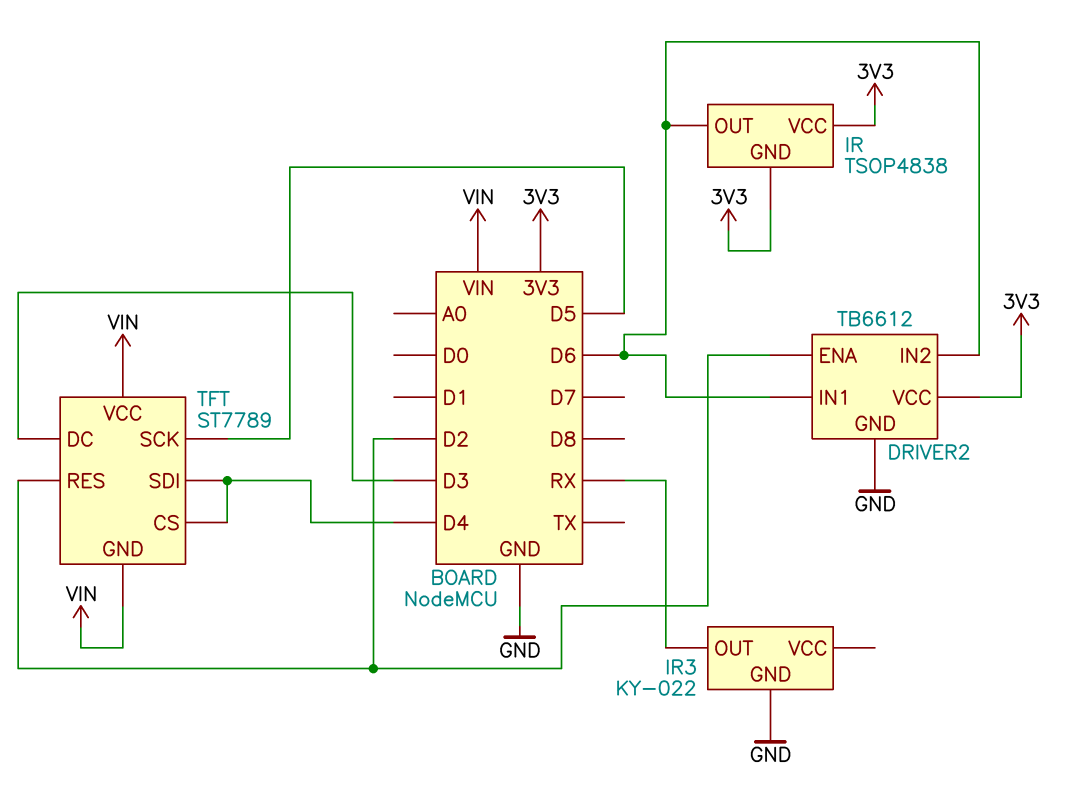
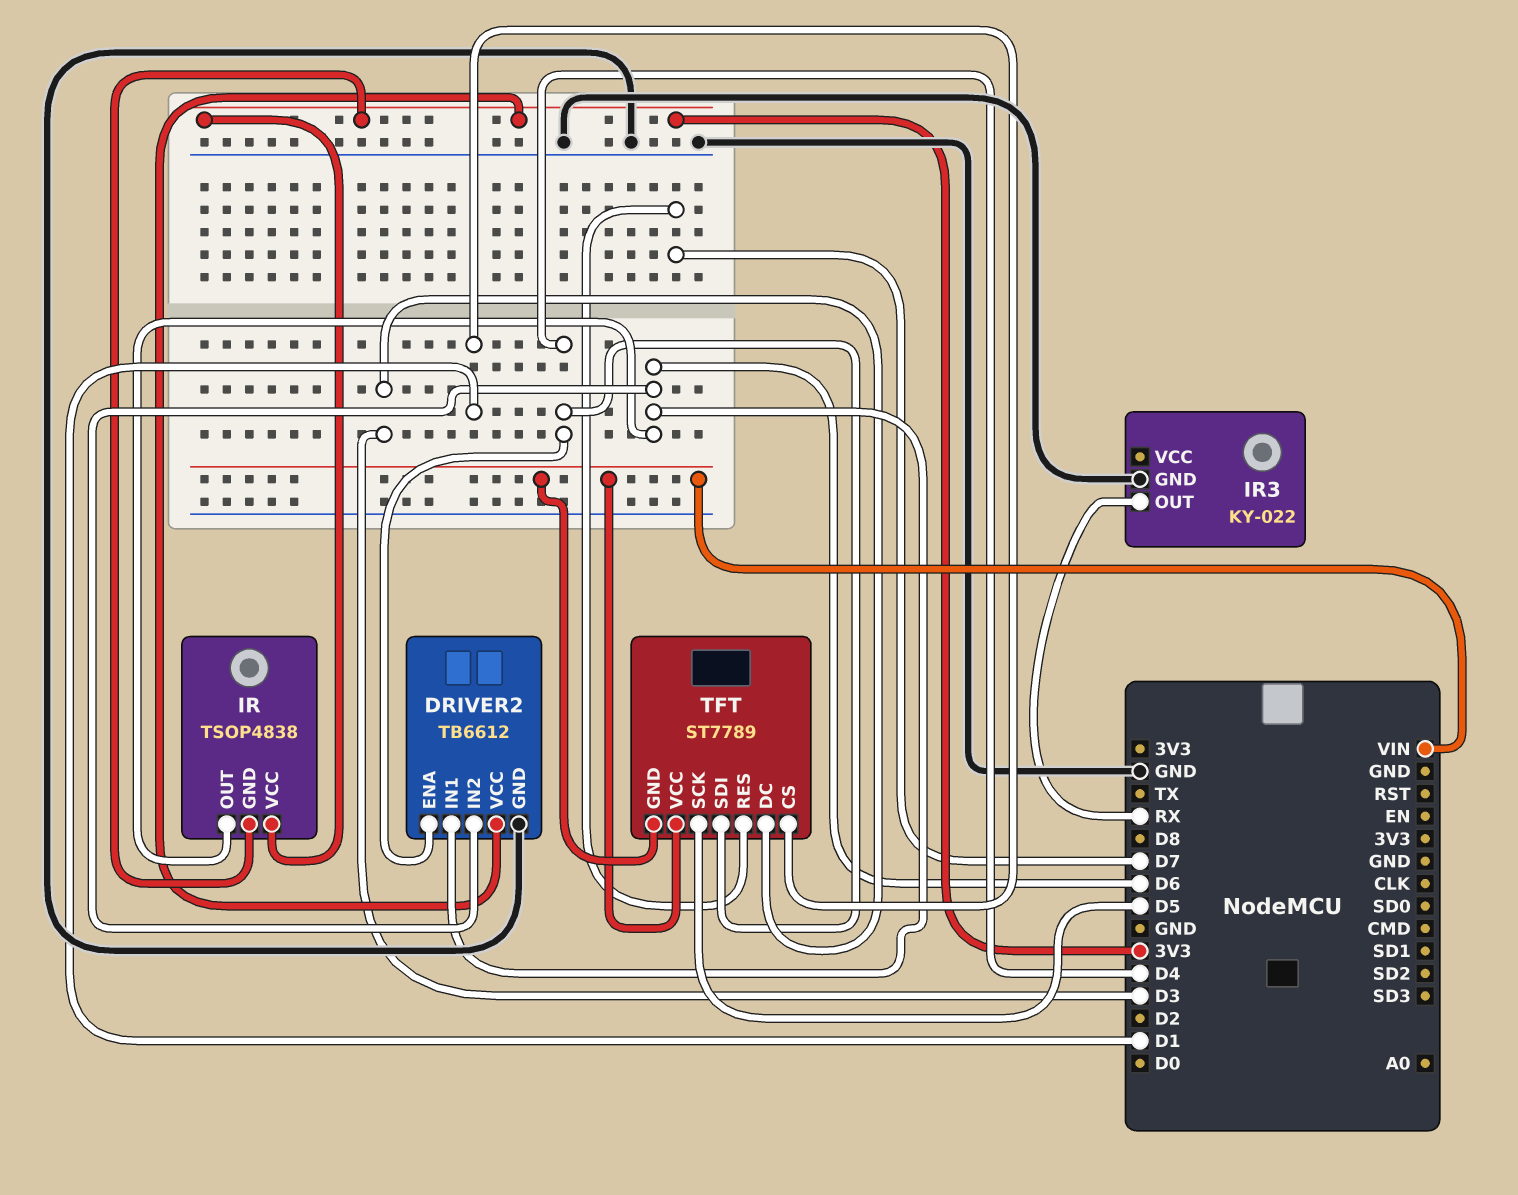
DRIVER2 pin ENA: D2 -> D4
TFT pin CS: D4 -> D1
TFT pin RES: D2 -> D7

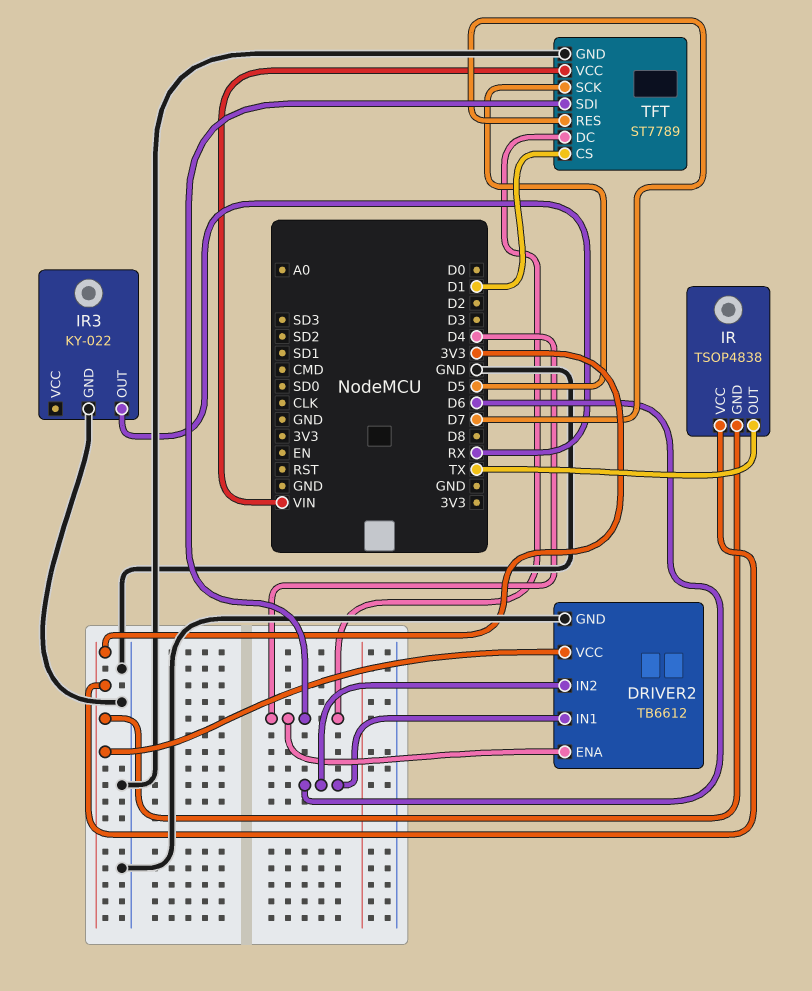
IR pin OUT: D6 -> TX
TFT pin DC: D3 -> D4
TFT pin GND: VIN -> GND

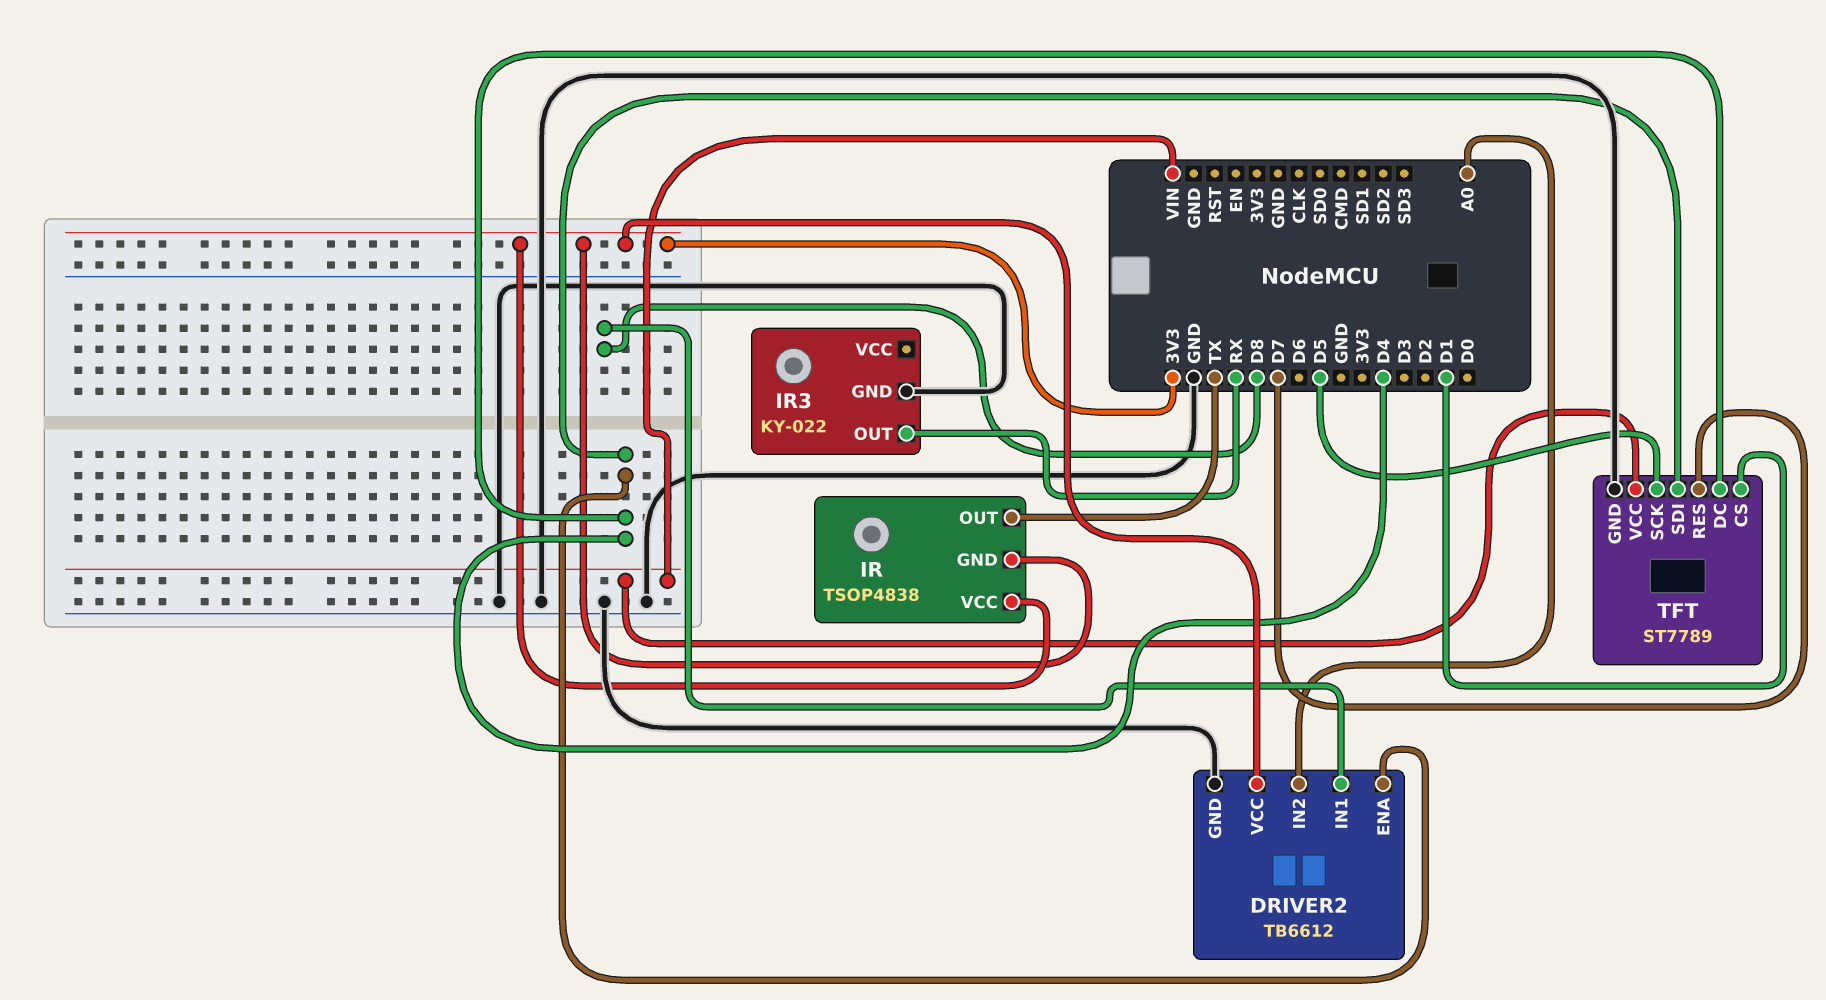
DRIVER2 pin IN1: D6 -> D8
DRIVER2 pin IN2: D6 -> A0

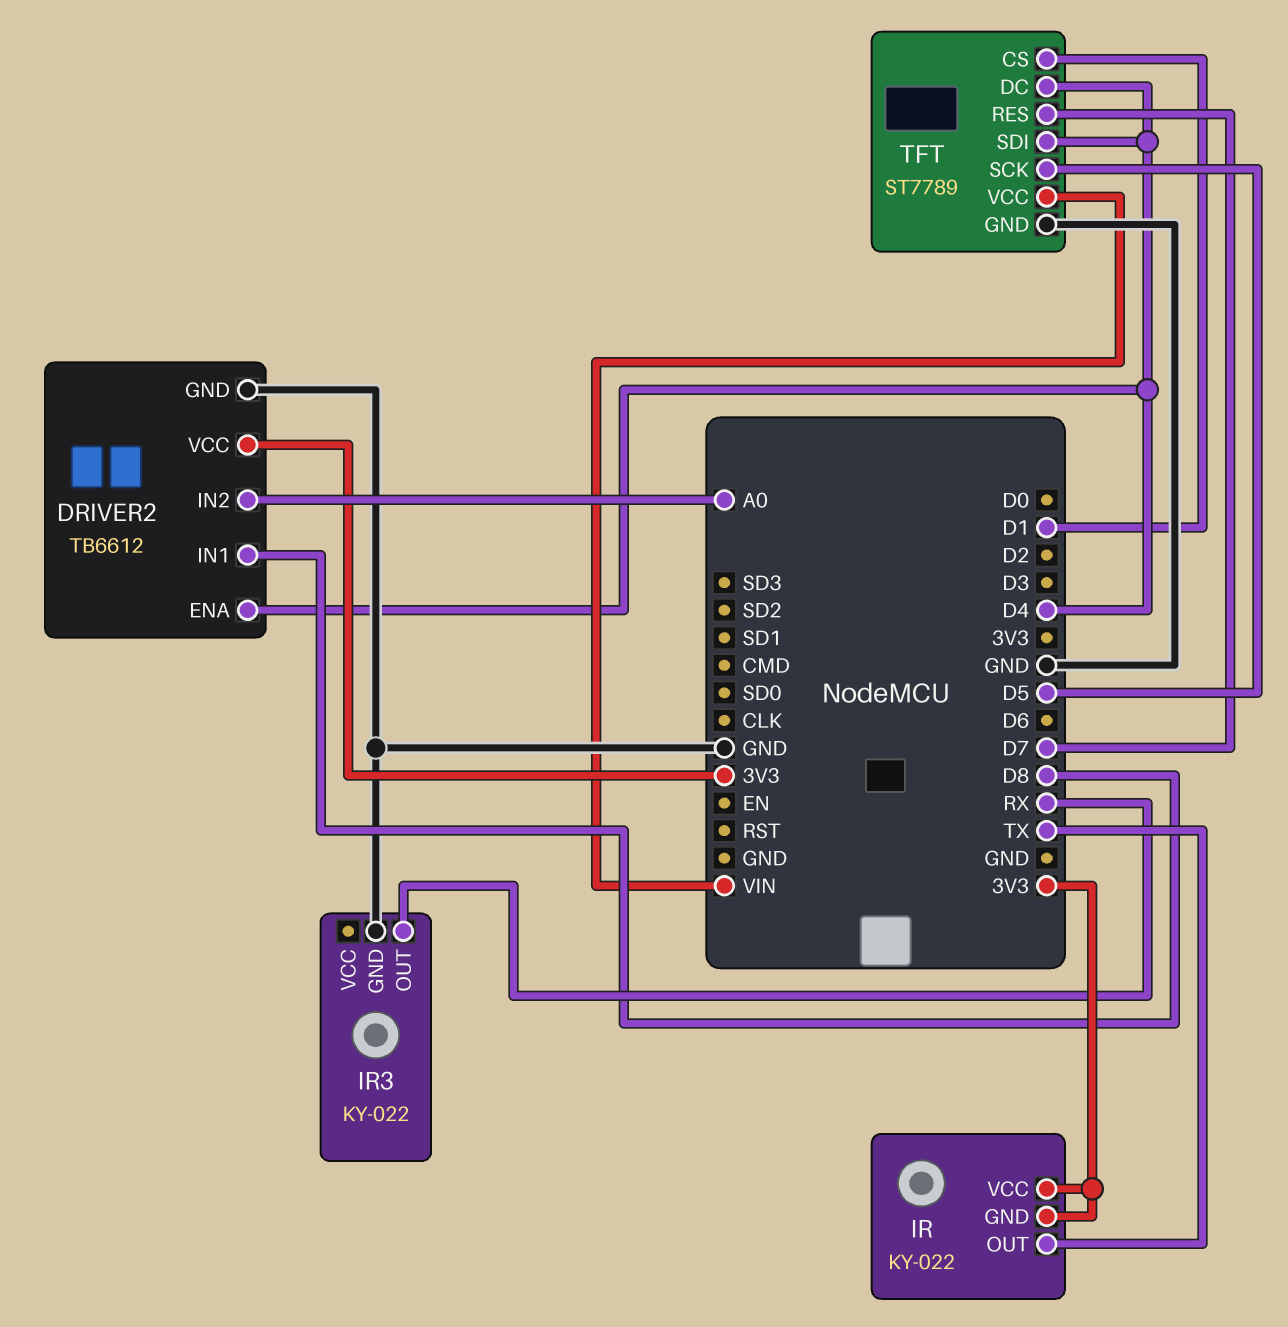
IR: TSOP4838 -> KY-022

